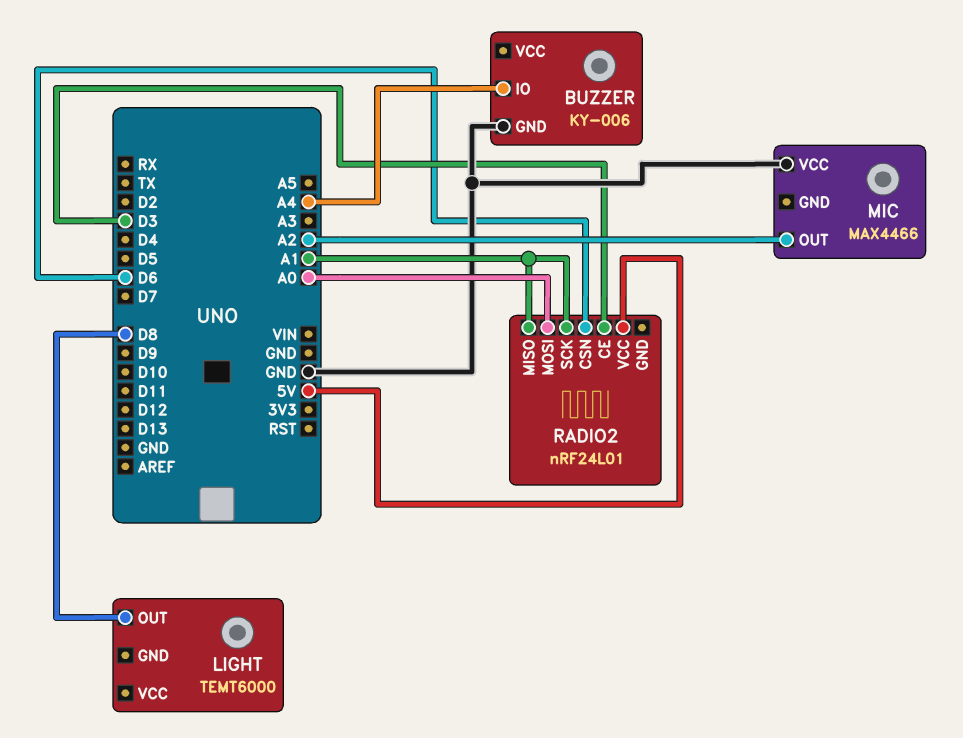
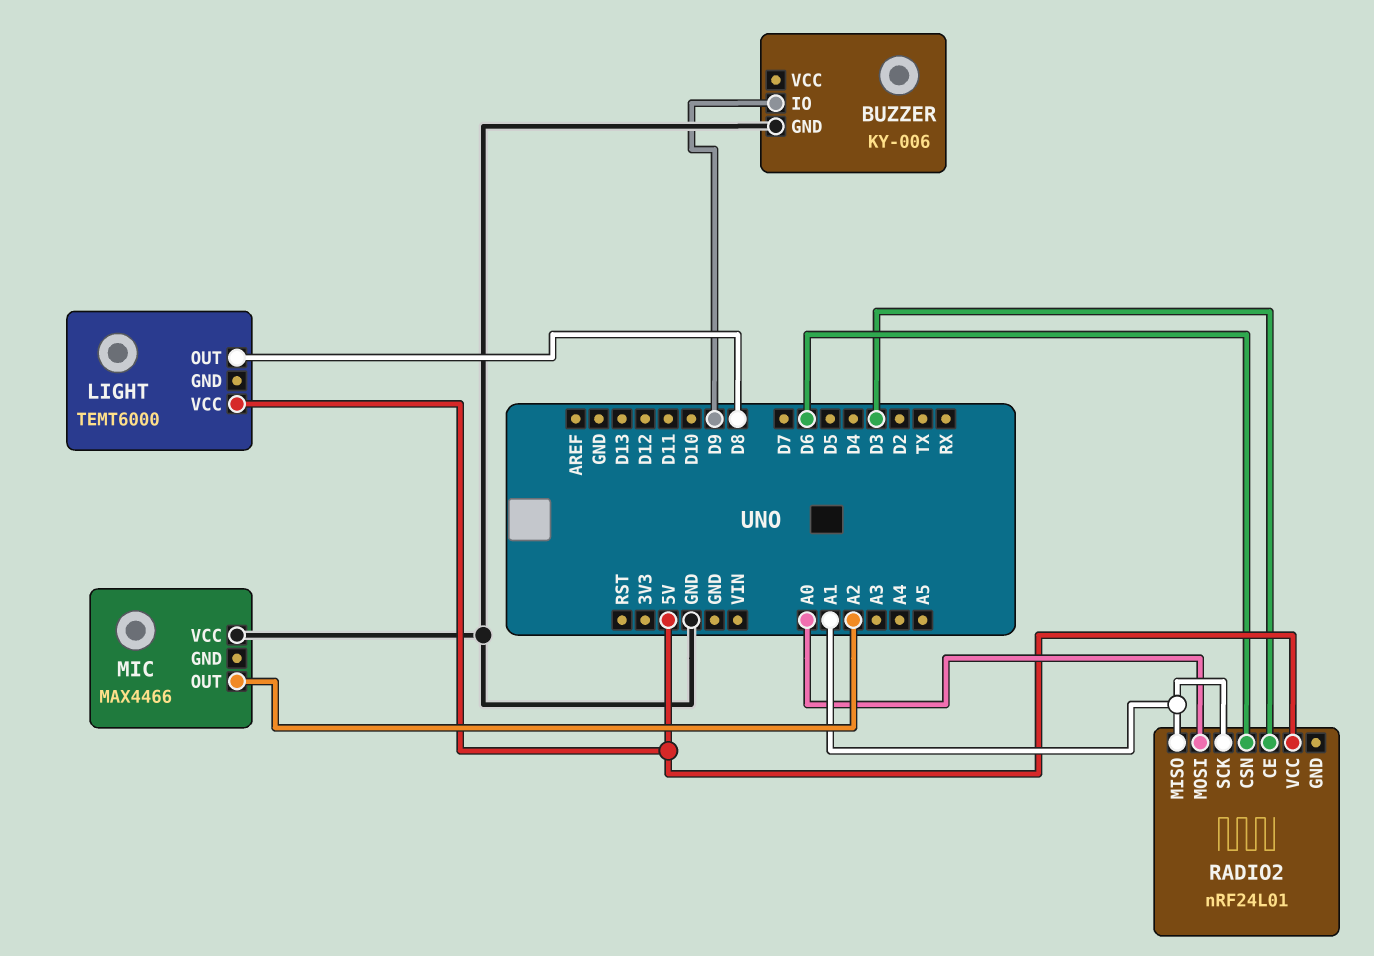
BUZZER pin IO: A4 -> D9
LIGHT pin VCC: none -> 5V

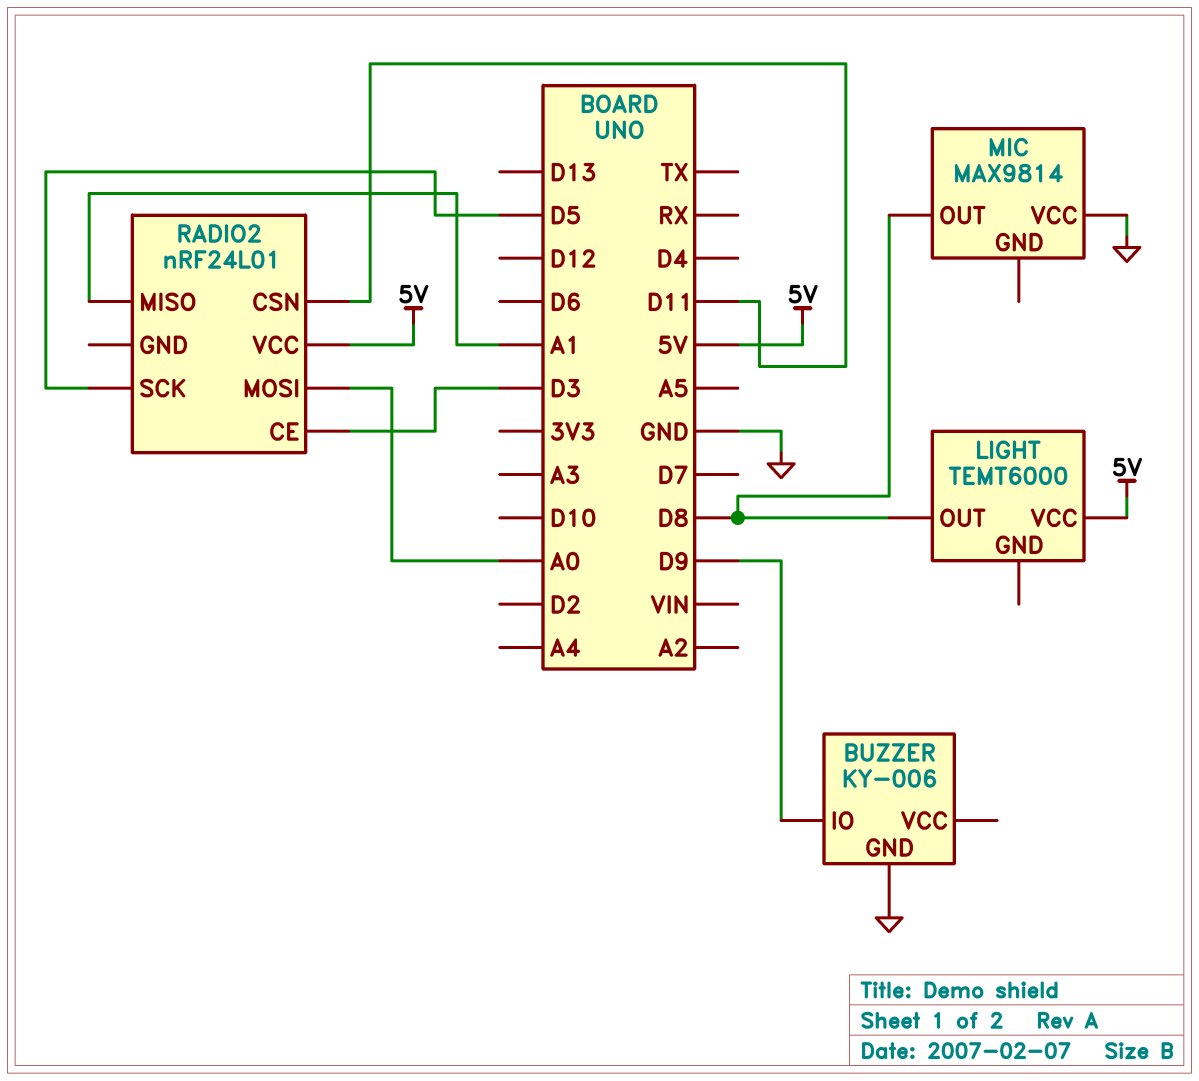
MIC: MAX4466 -> MAX9814
MIC pin OUT: A2 -> D8
RADIO2 pin CSN: D6 -> D11
RADIO2 pin SCK: A1 -> D5

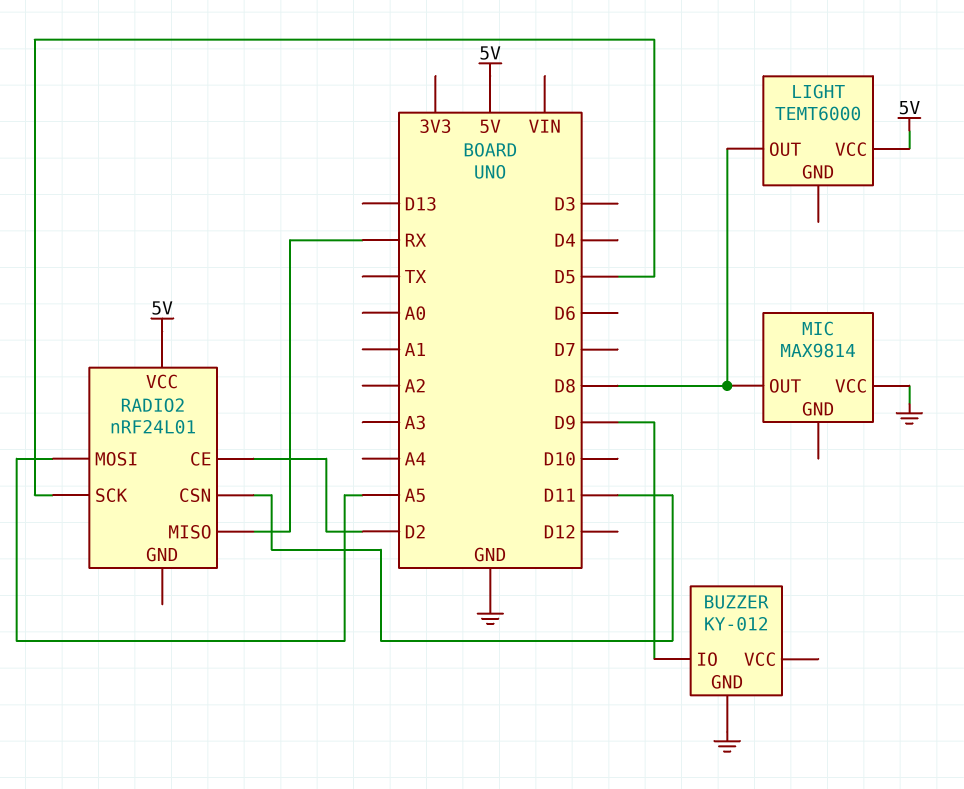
BUZZER: KY-006 -> KY-012
RADIO2 pin CE: D3 -> D2
RADIO2 pin MISO: A1 -> RX
RADIO2 pin MOSI: A0 -> A5

